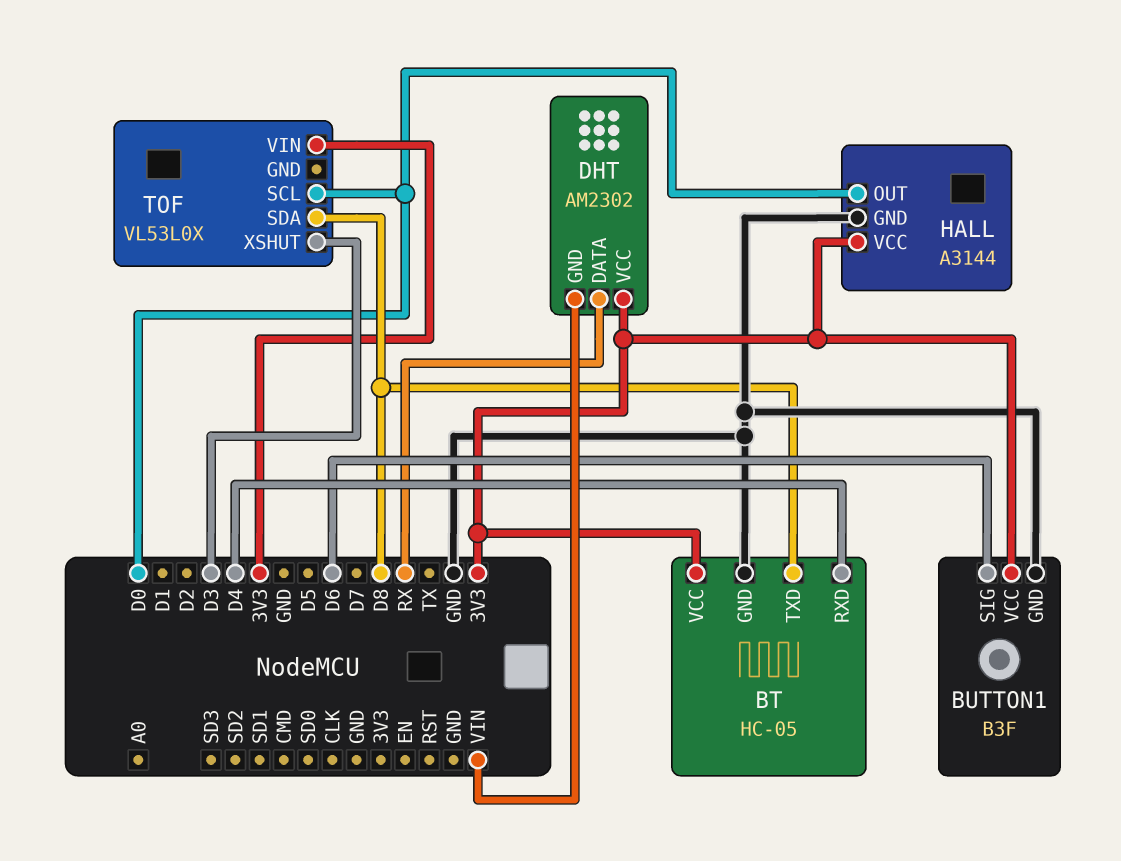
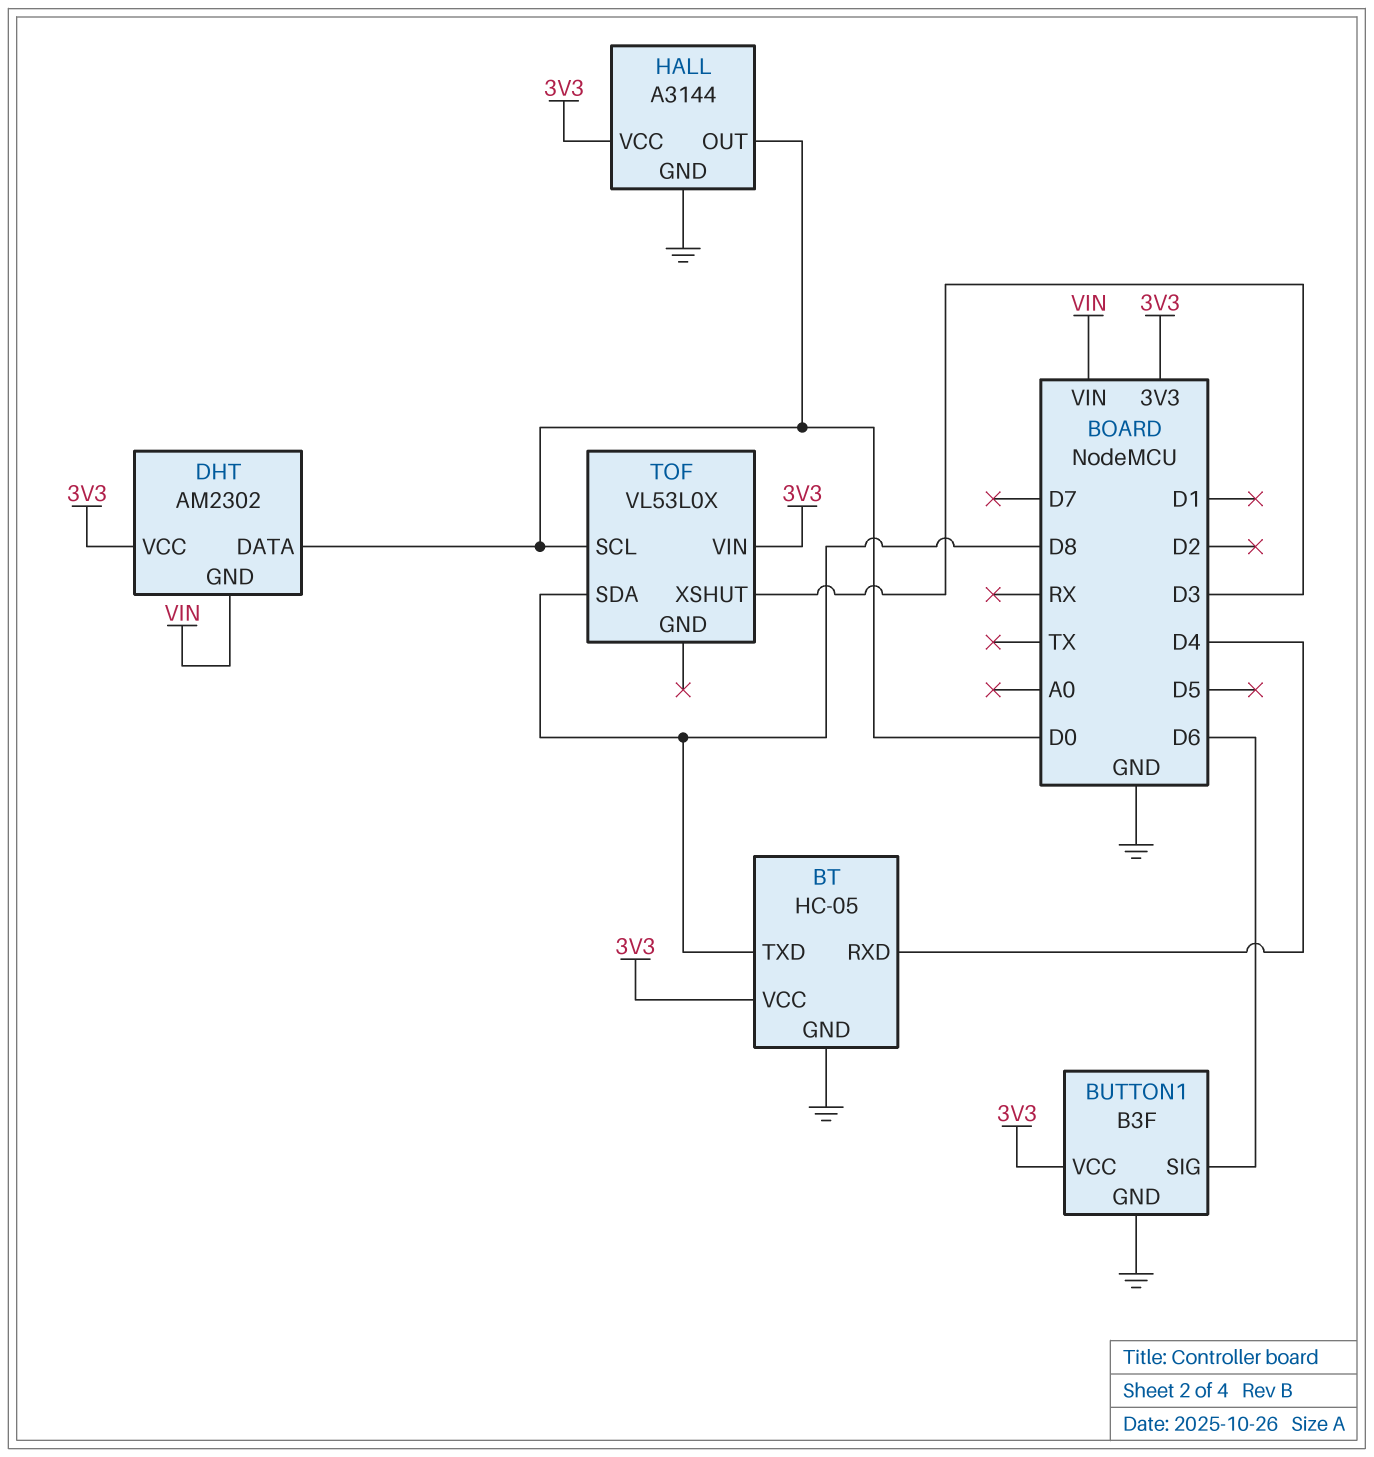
DHT pin DATA: RX -> D0

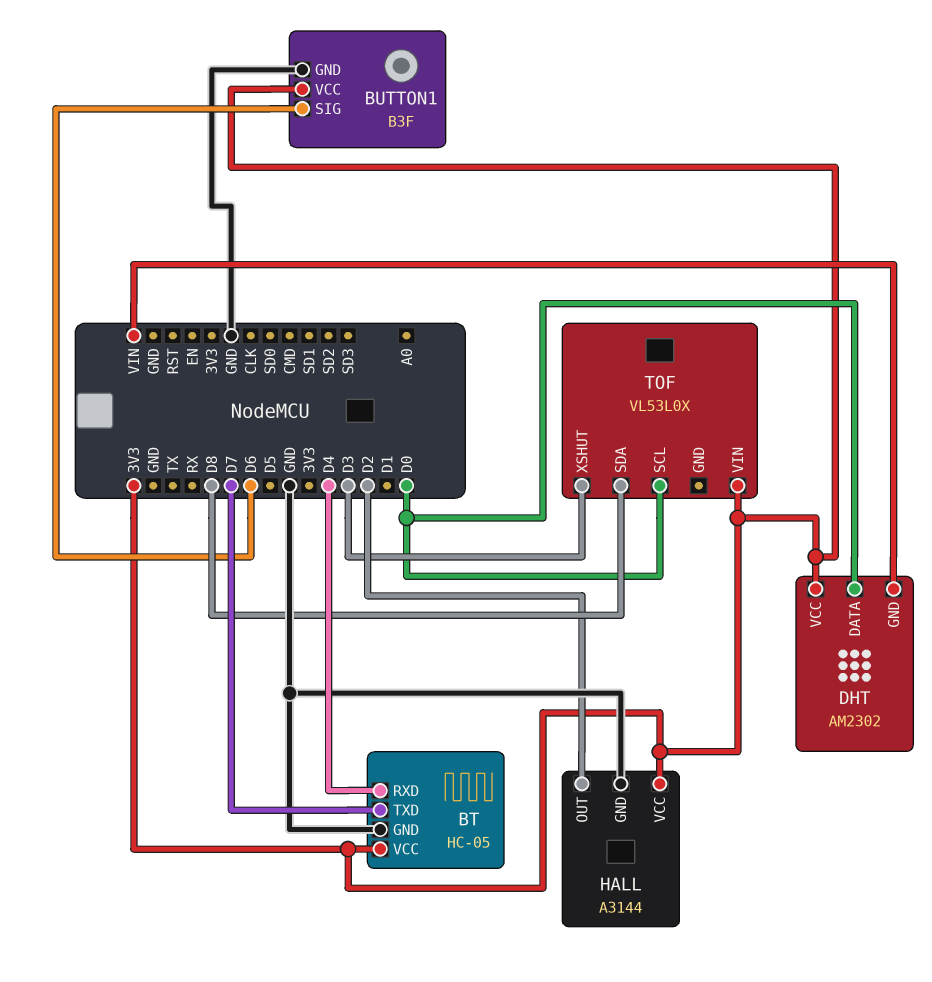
BT pin TXD: D8 -> D7
HALL pin OUT: D0 -> D2

